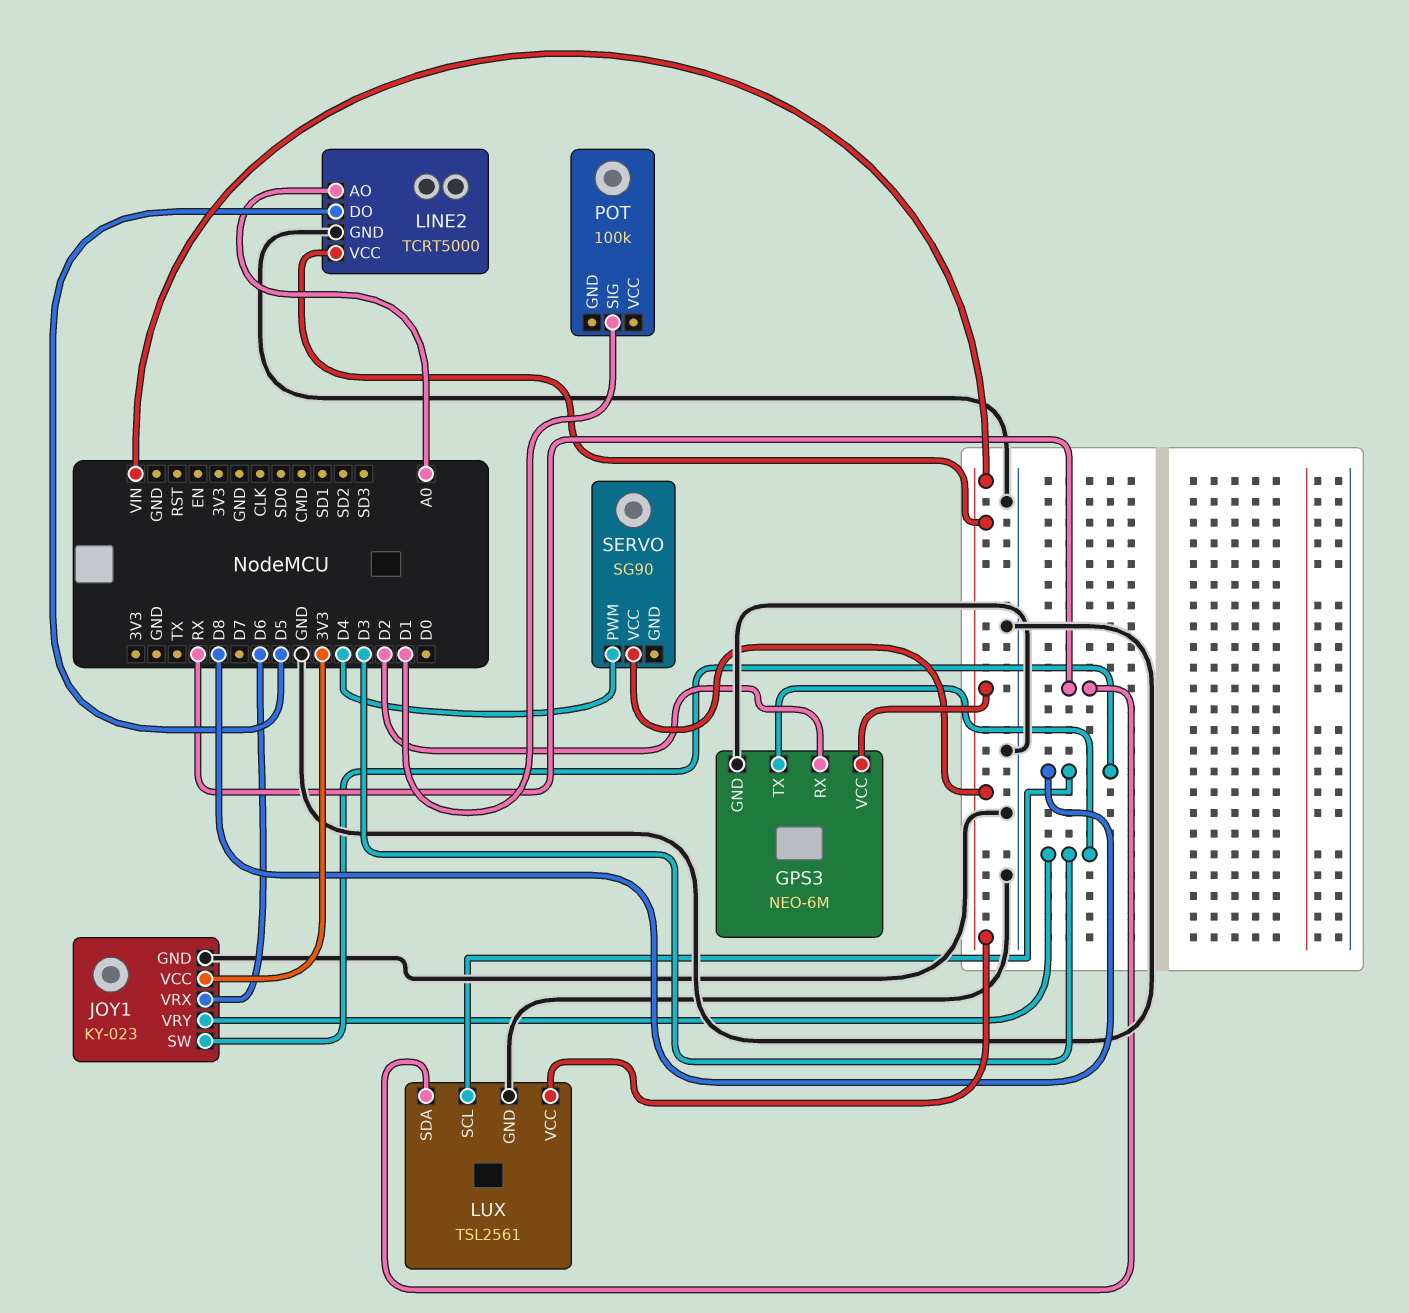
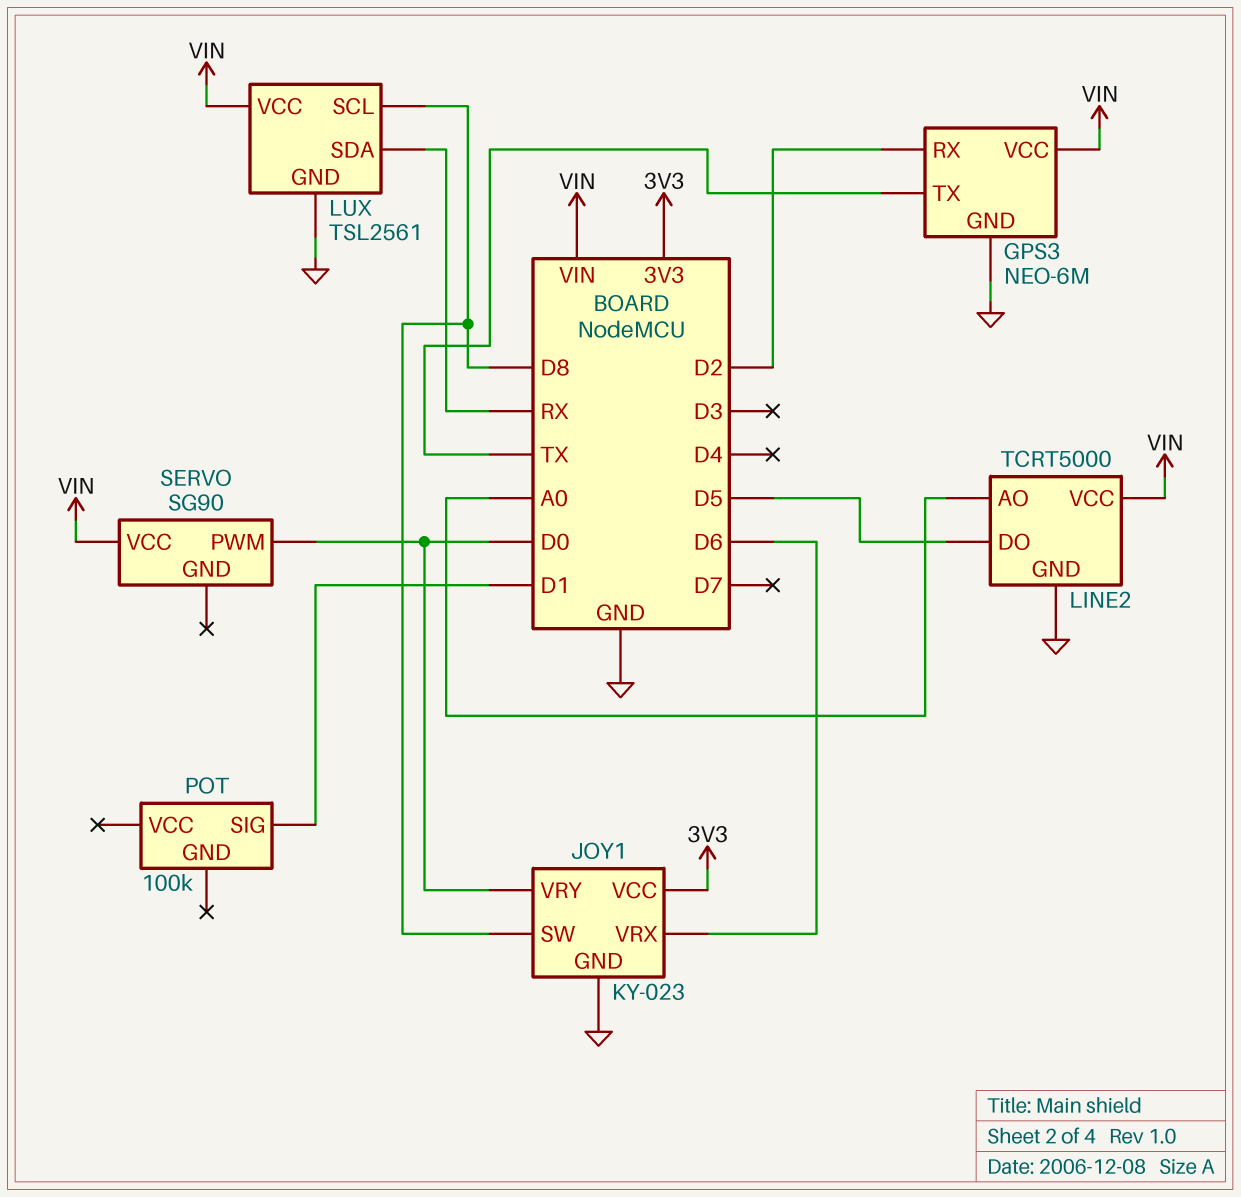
GPS3 pin TX: D3 -> TX
JOY1 pin VRY: D3 -> D0
SERVO pin PWM: D4 -> D0

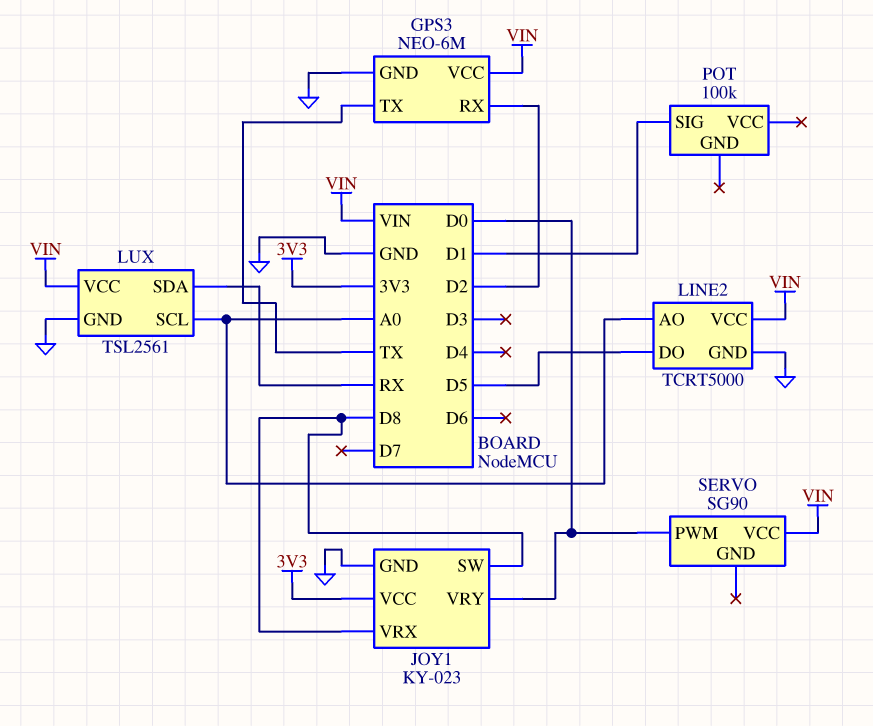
JOY1 pin VRX: D6 -> D8
LUX pin SCL: D8 -> A0

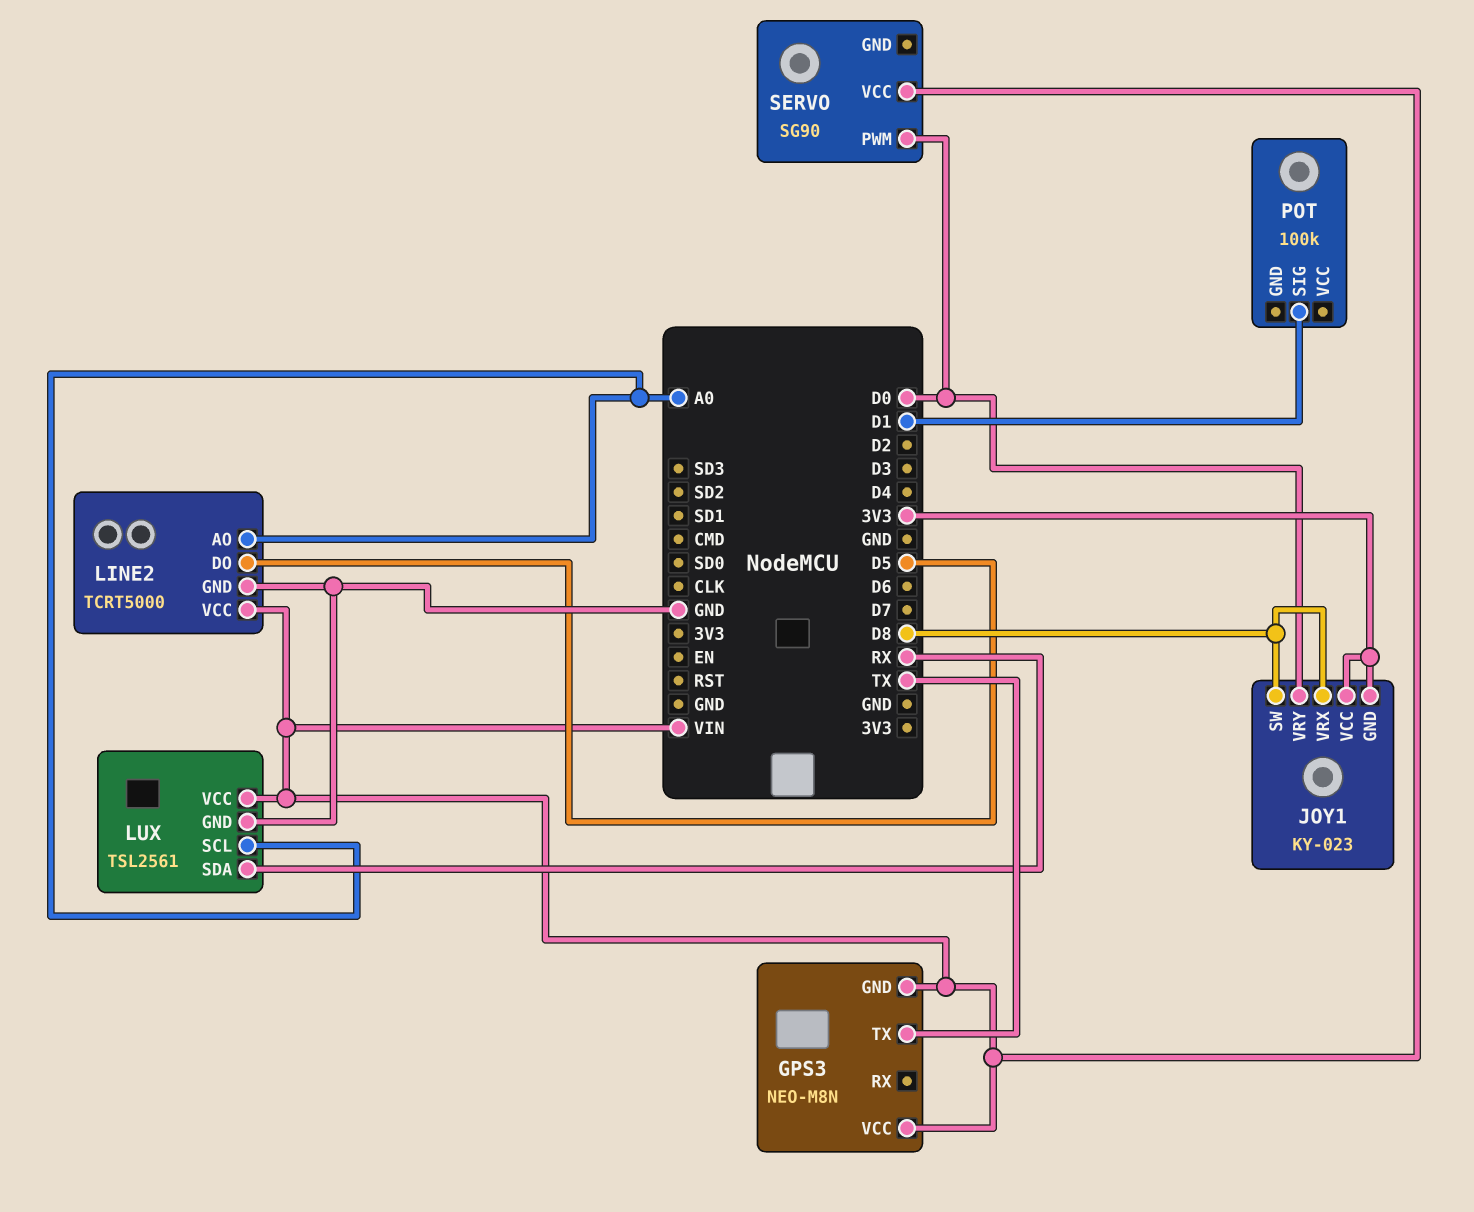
GPS3: NEO-6M -> NEO-M8N
GPS3 pin GND: GND -> VIN
GPS3 pin RX: D2 -> none
JOY1 pin GND: GND -> 3V3

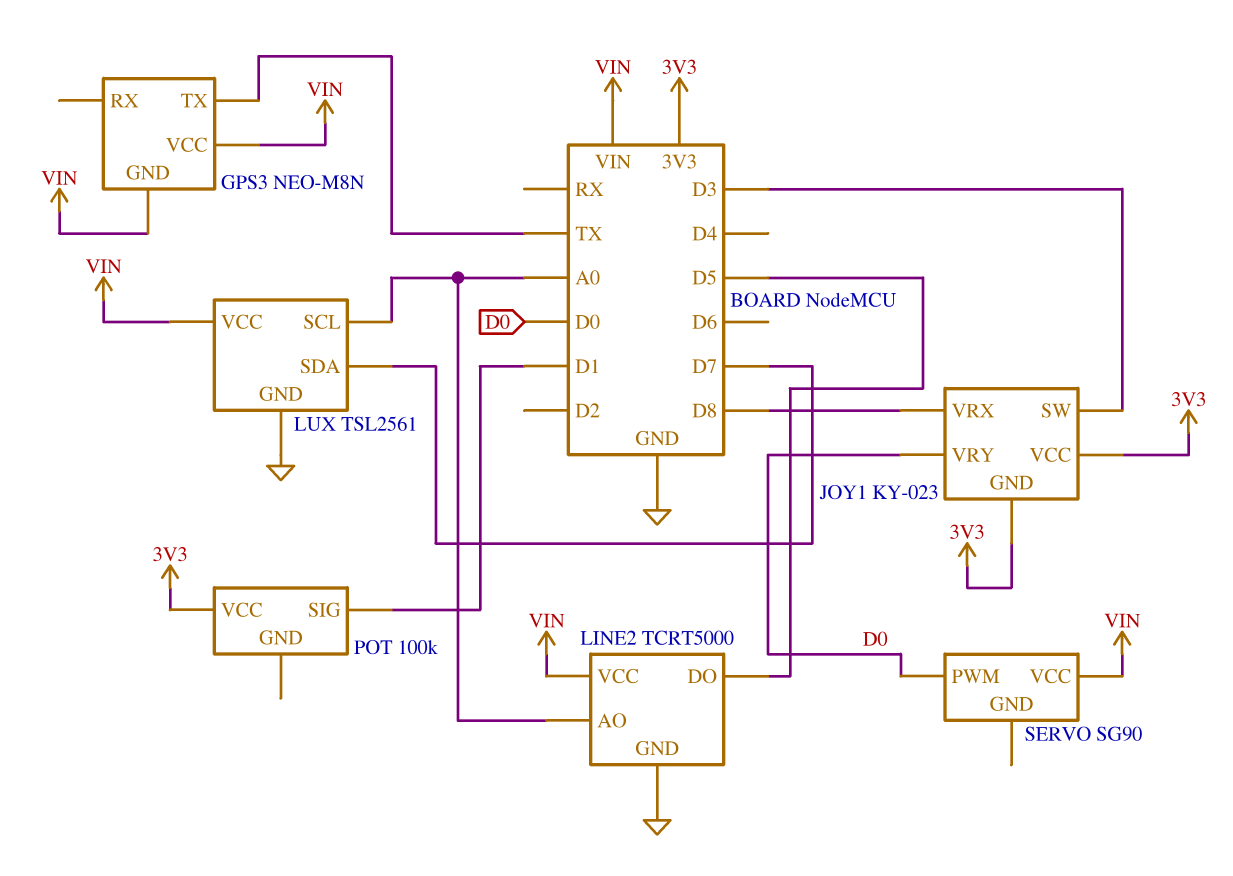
JOY1 pin SW: D8 -> D3
LUX pin SDA: RX -> D7
POT pin VCC: none -> 3V3

